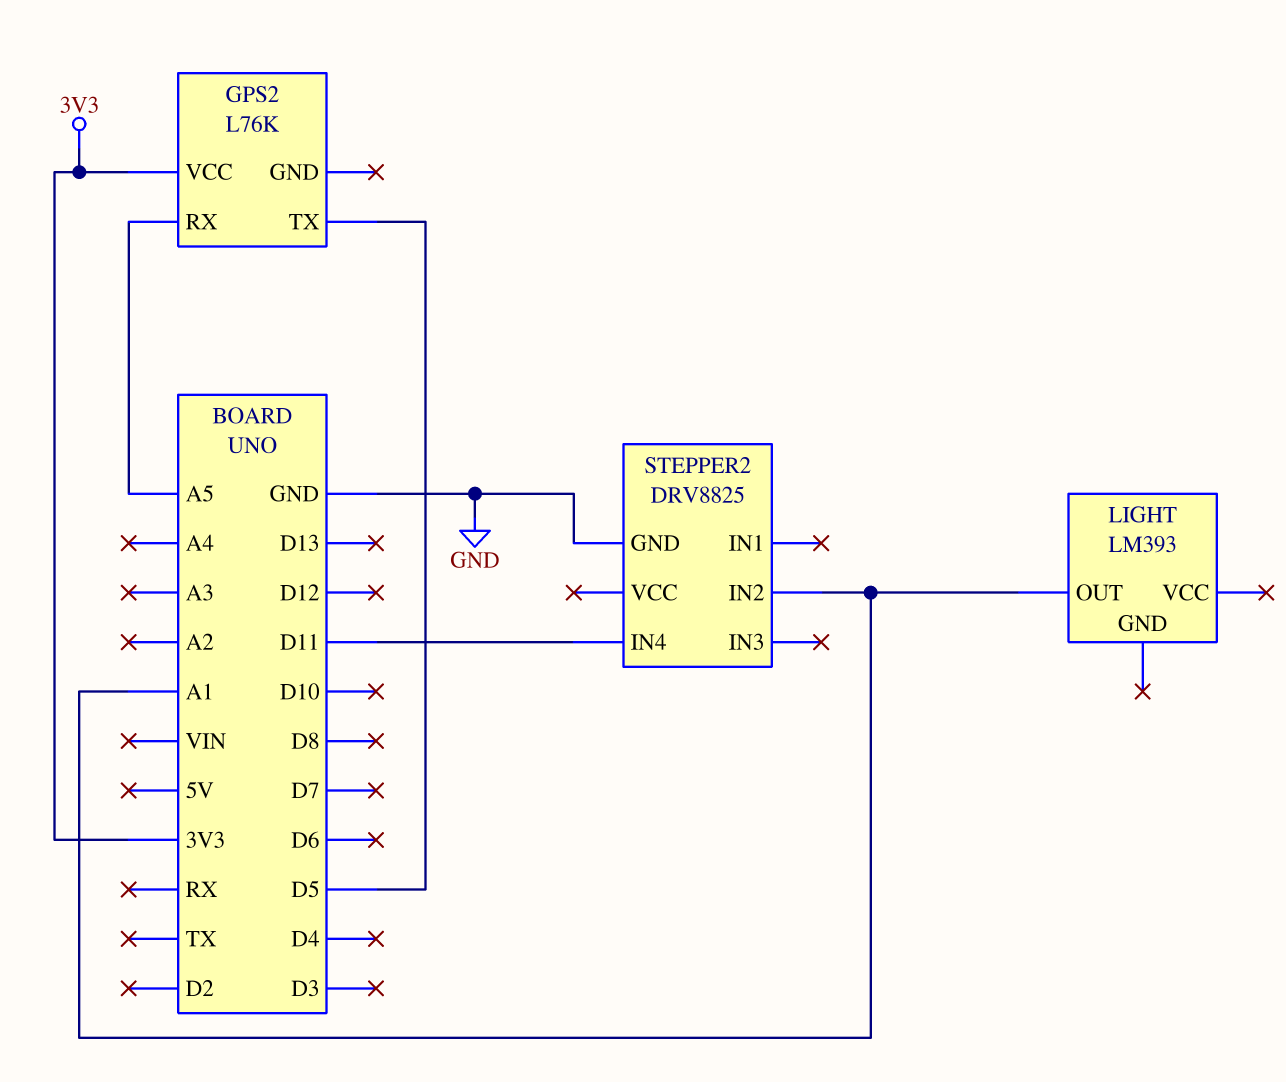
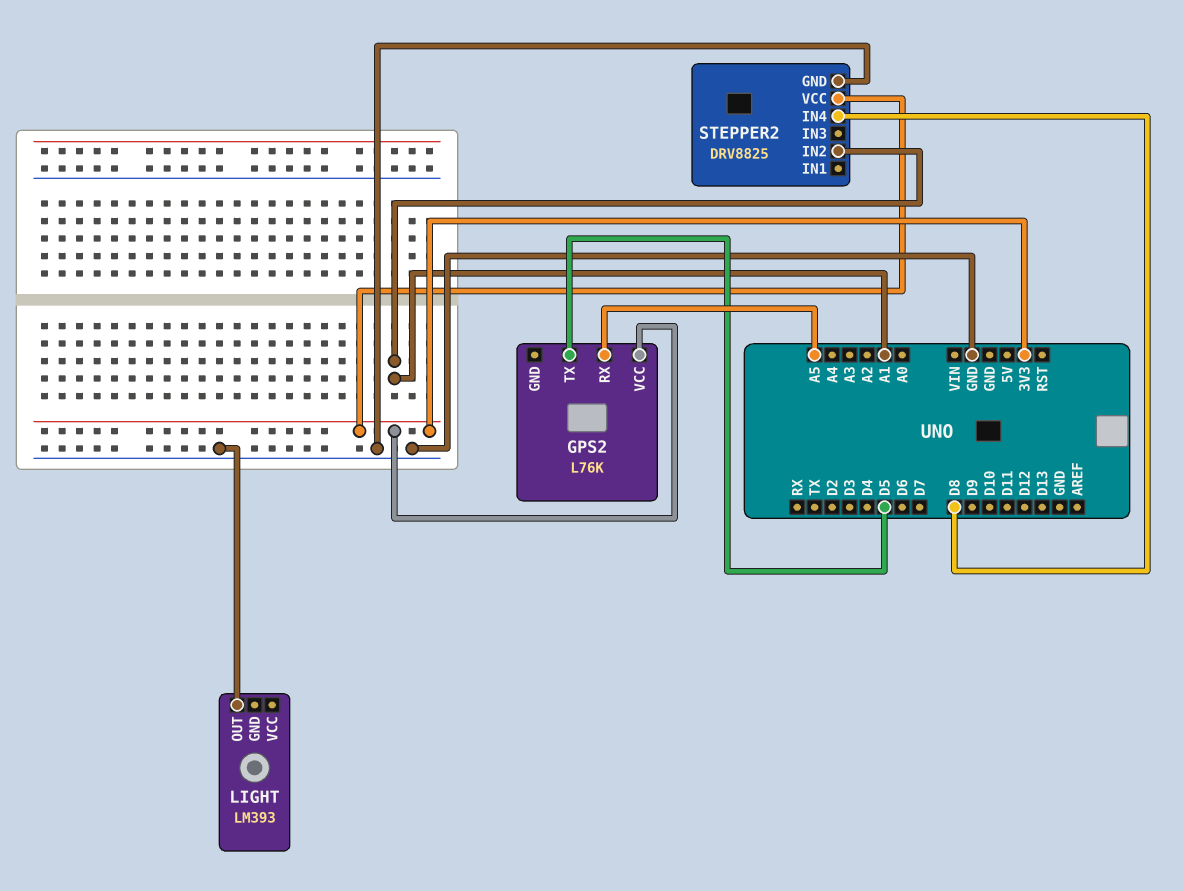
LIGHT pin OUT: A1 -> GND
STEPPER2 pin IN4: D11 -> D8
STEPPER2 pin VCC: none -> 3V3

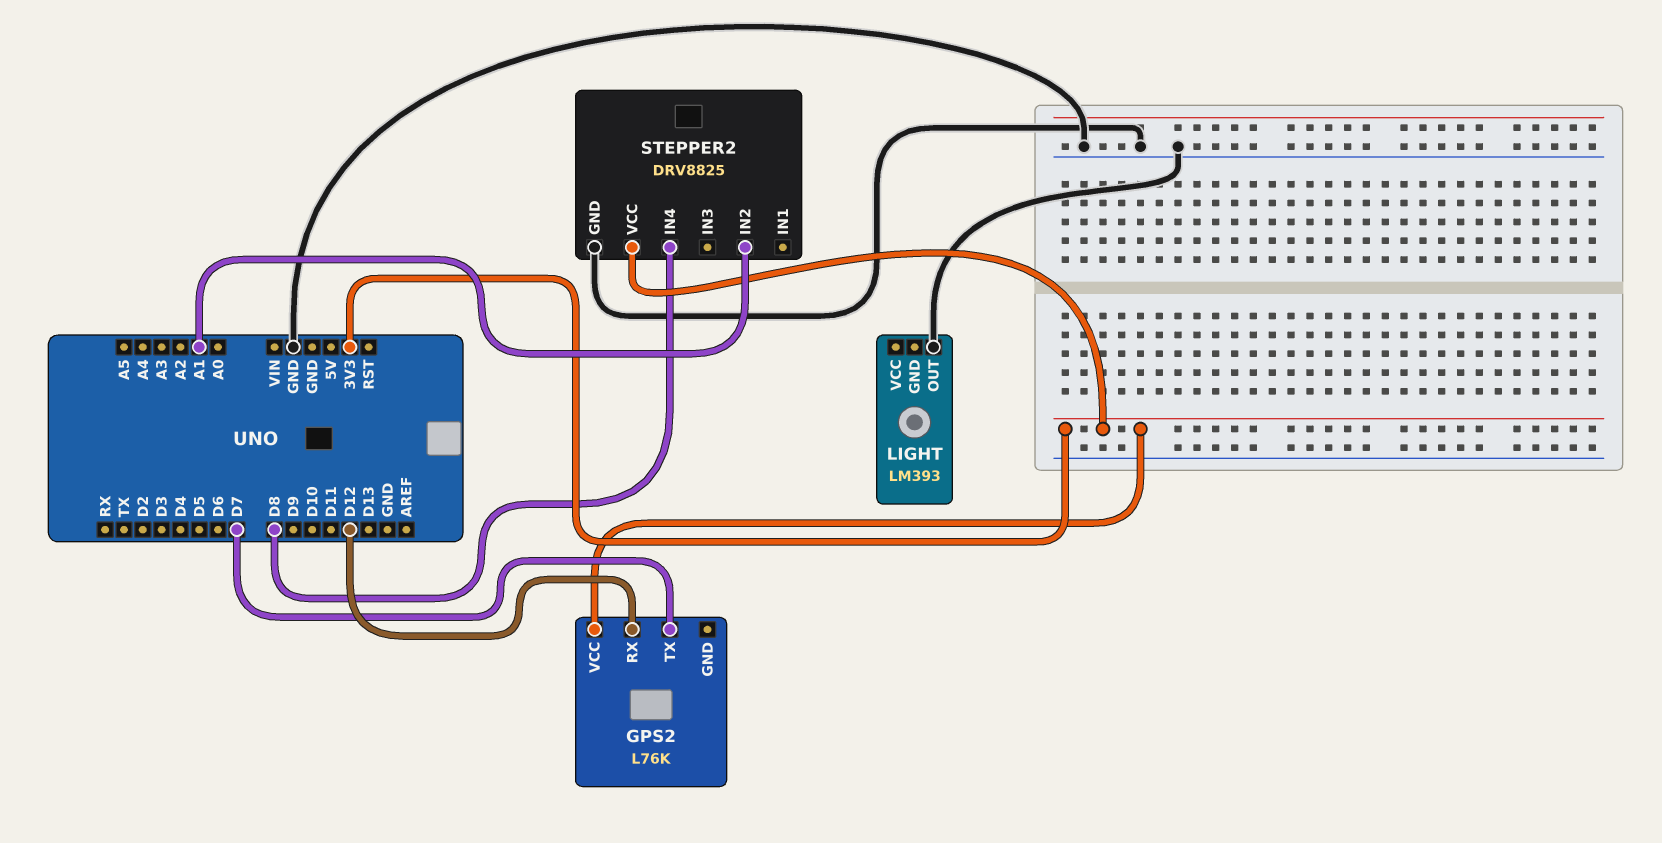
GPS2 pin RX: A5 -> D12
GPS2 pin TX: D5 -> D7

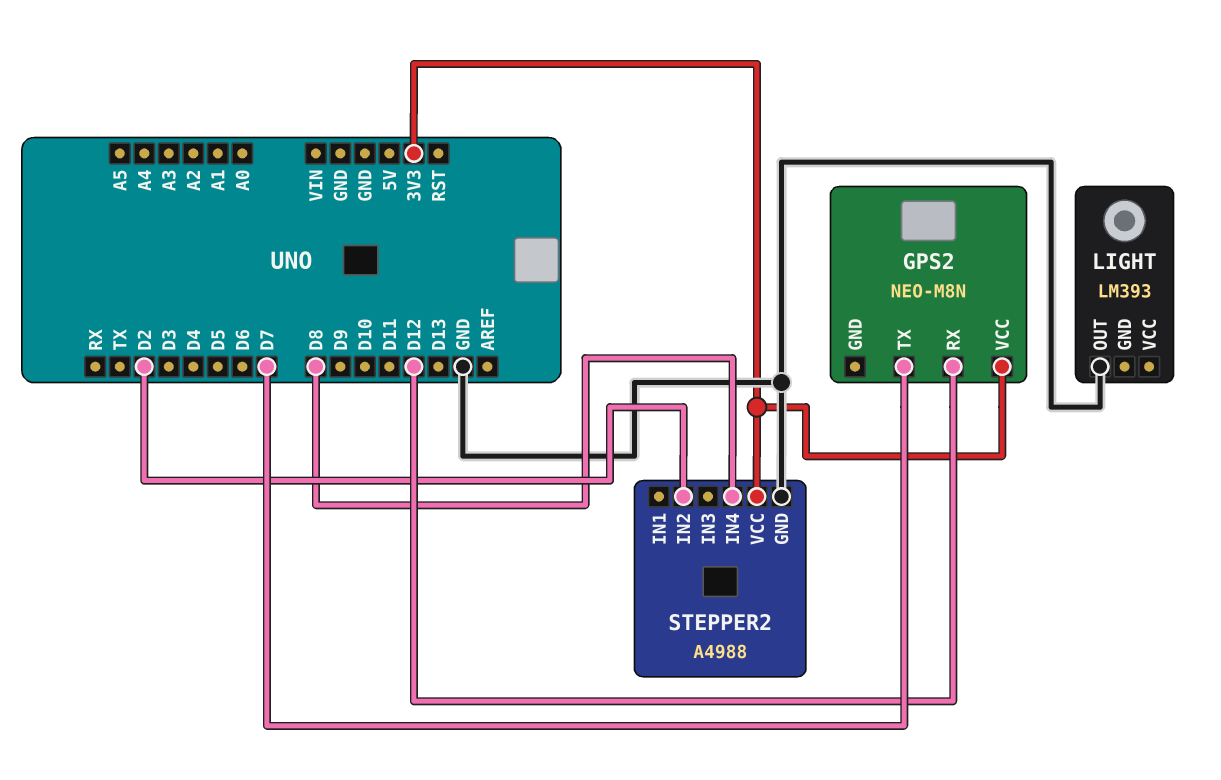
GPS2: L76K -> NEO-M8N
STEPPER2: DRV8825 -> A4988
STEPPER2 pin IN2: A1 -> D2

